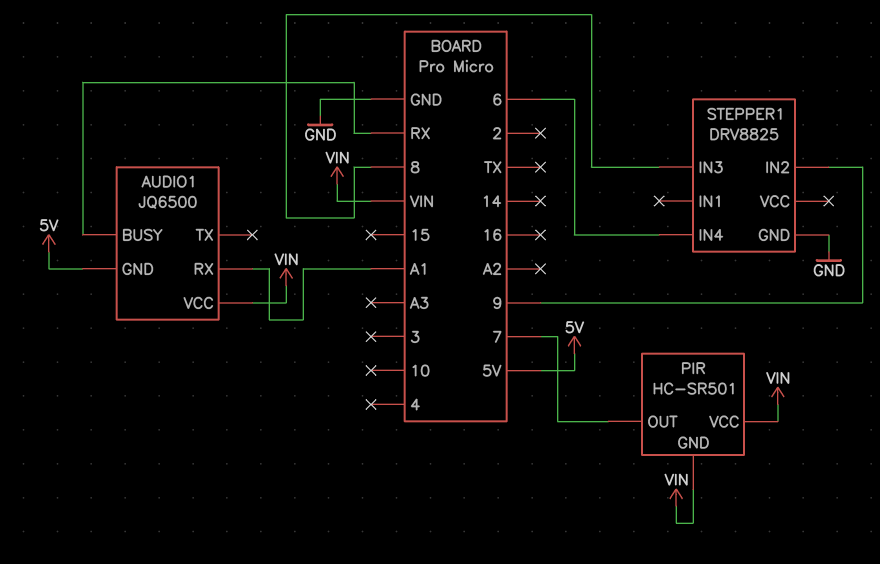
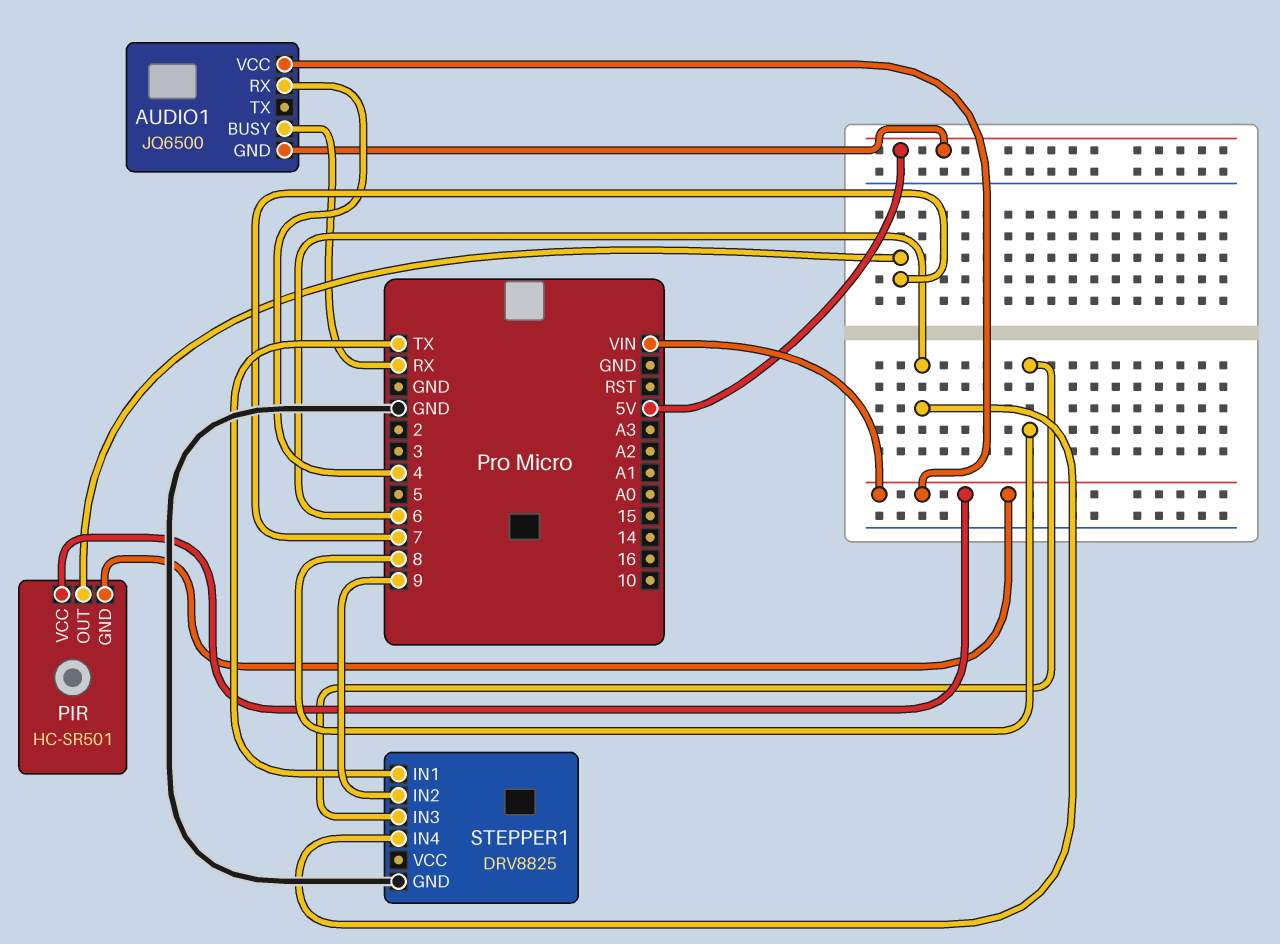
AUDIO1 pin RX: A1 -> 4
STEPPER1 pin IN1: none -> TX

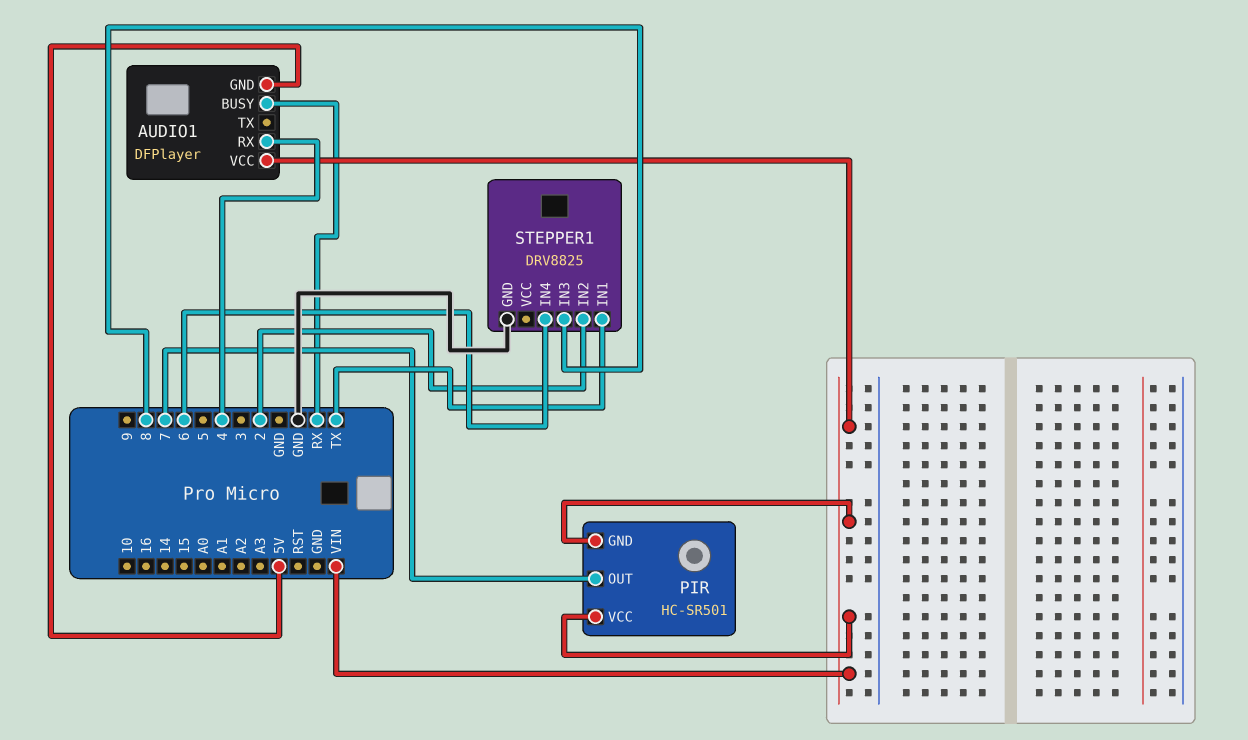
AUDIO1: JQ6500 -> DFPlayer
STEPPER1 pin IN2: 9 -> 2

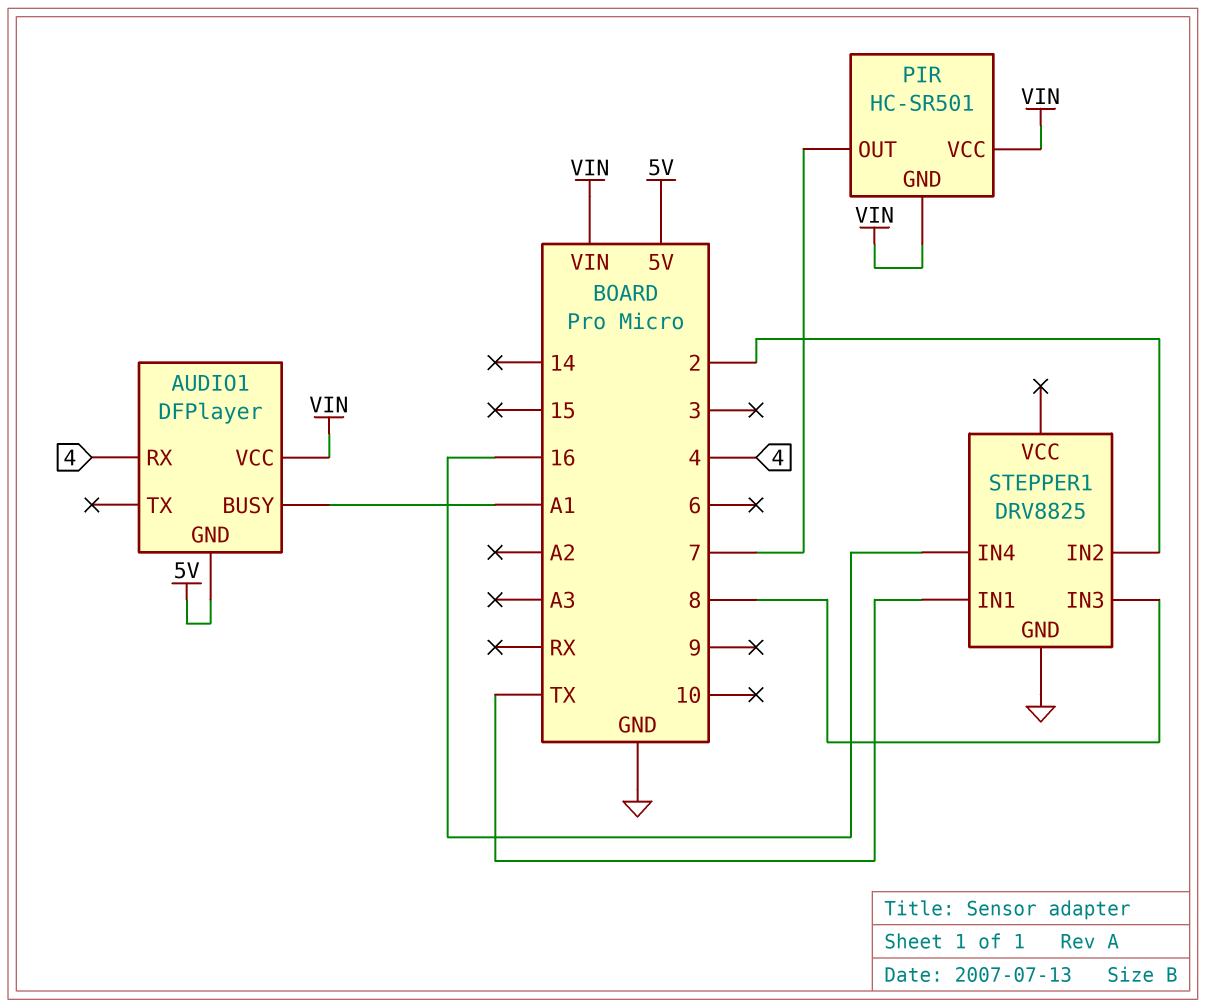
AUDIO1 pin BUSY: RX -> A1
STEPPER1 pin IN4: 6 -> 16

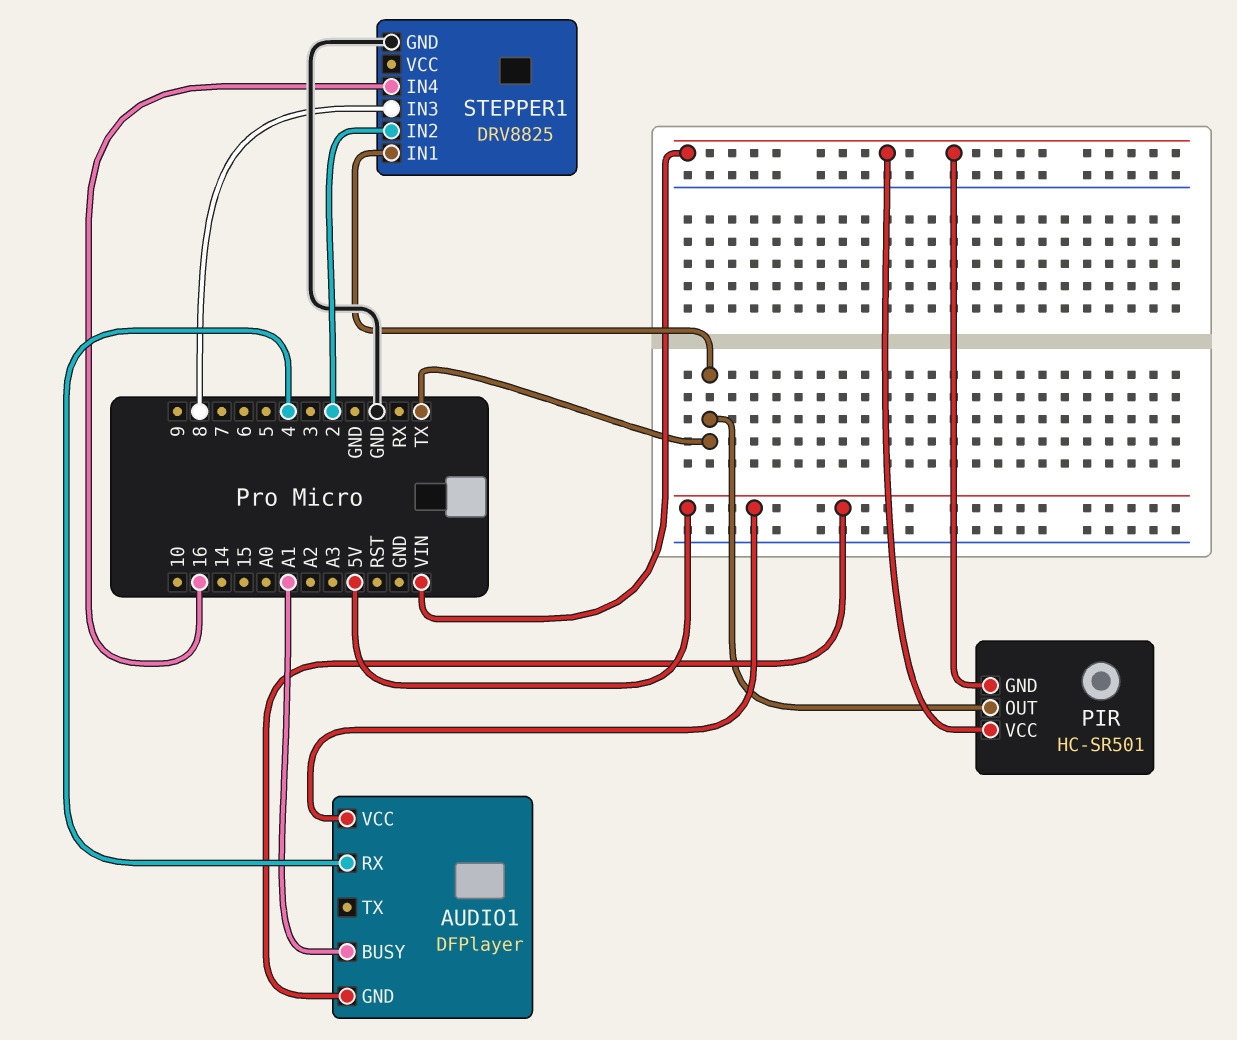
AUDIO1 pin VCC: VIN -> 5V
PIR pin OUT: 7 -> TX

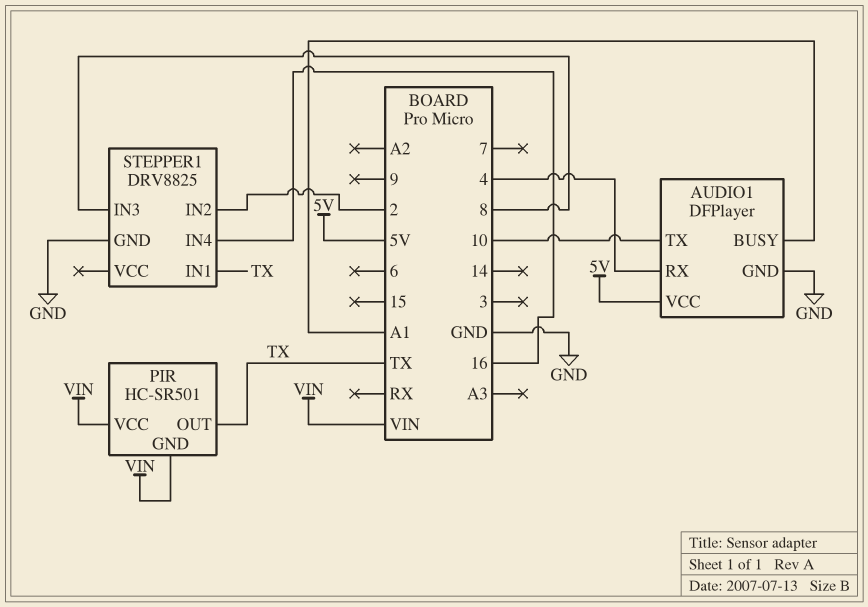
AUDIO1 pin GND: 5V -> GND
AUDIO1 pin TX: none -> 10

